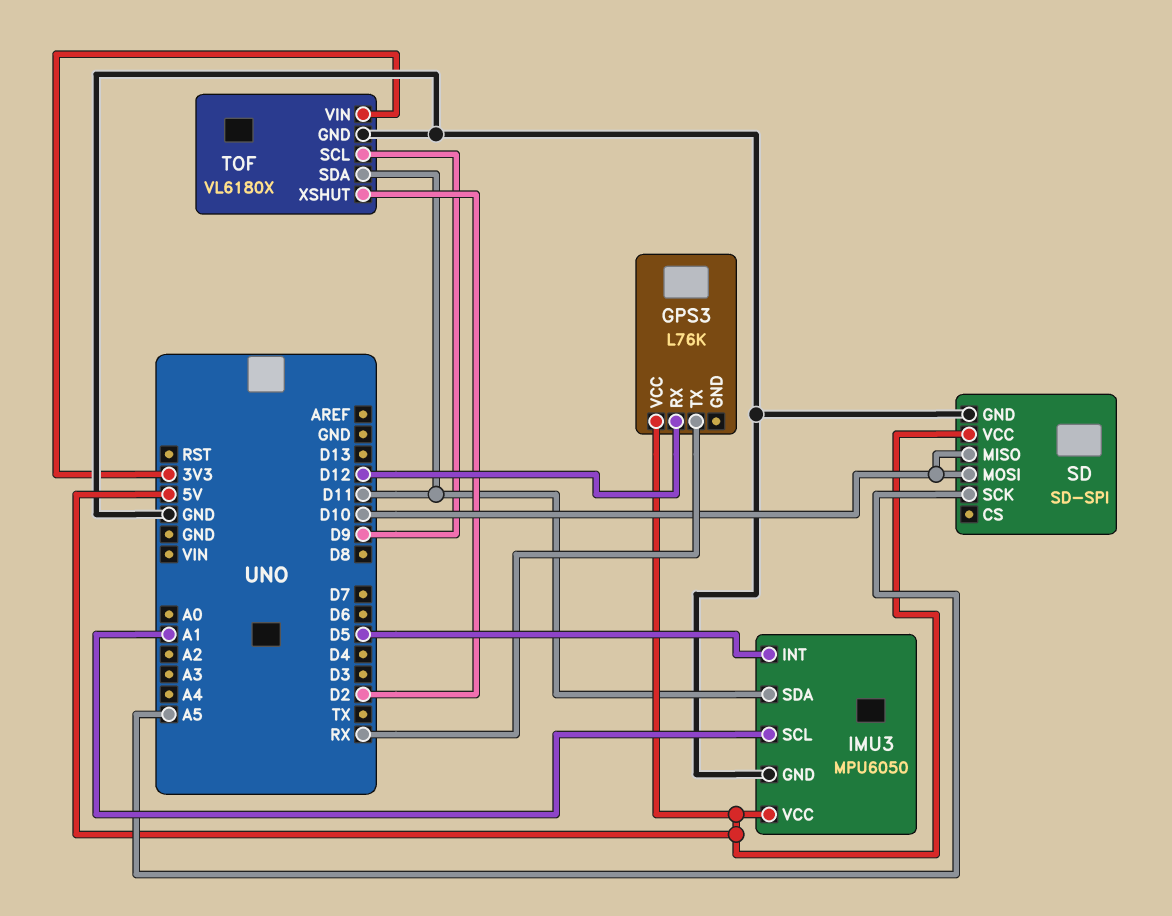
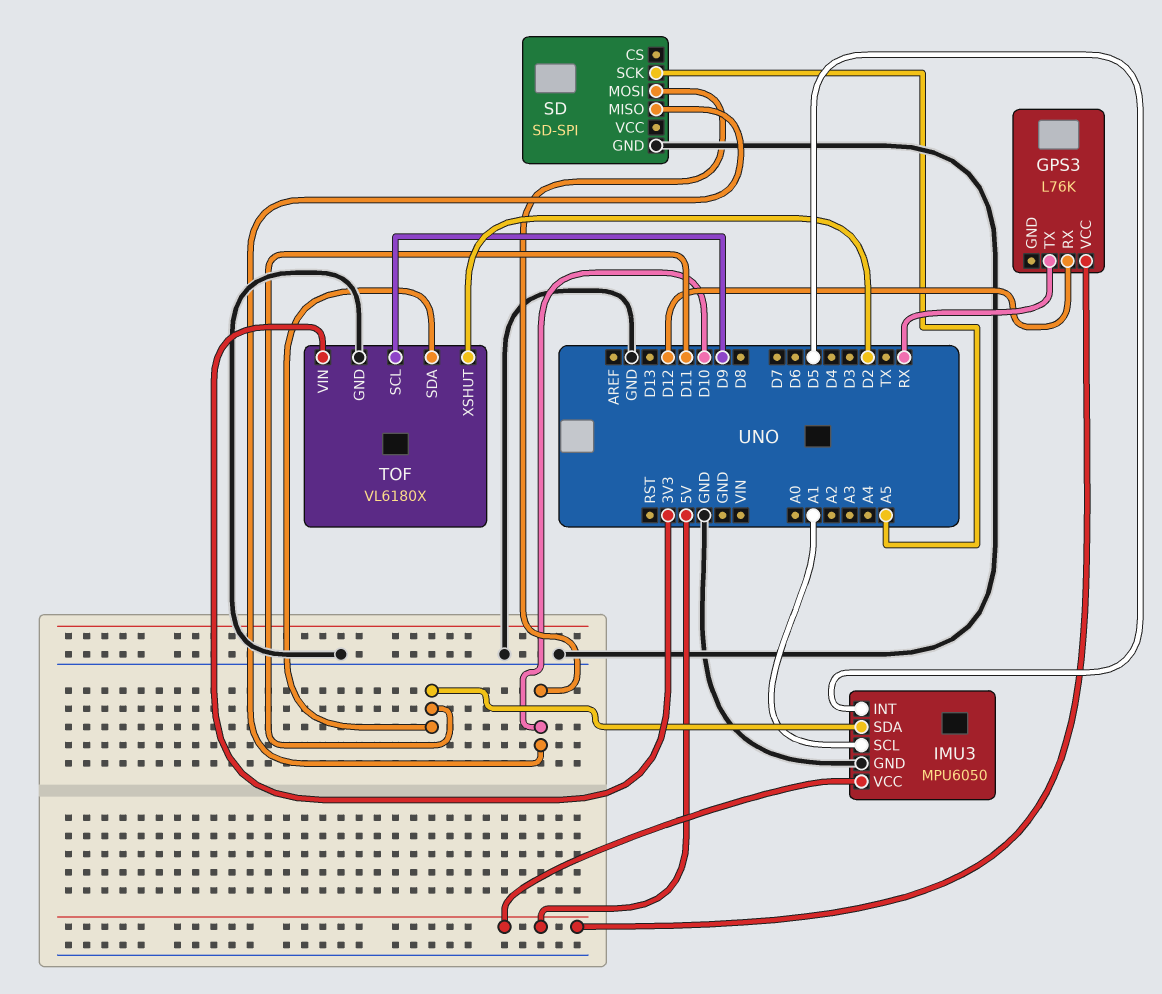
SD pin VCC: 5V -> none

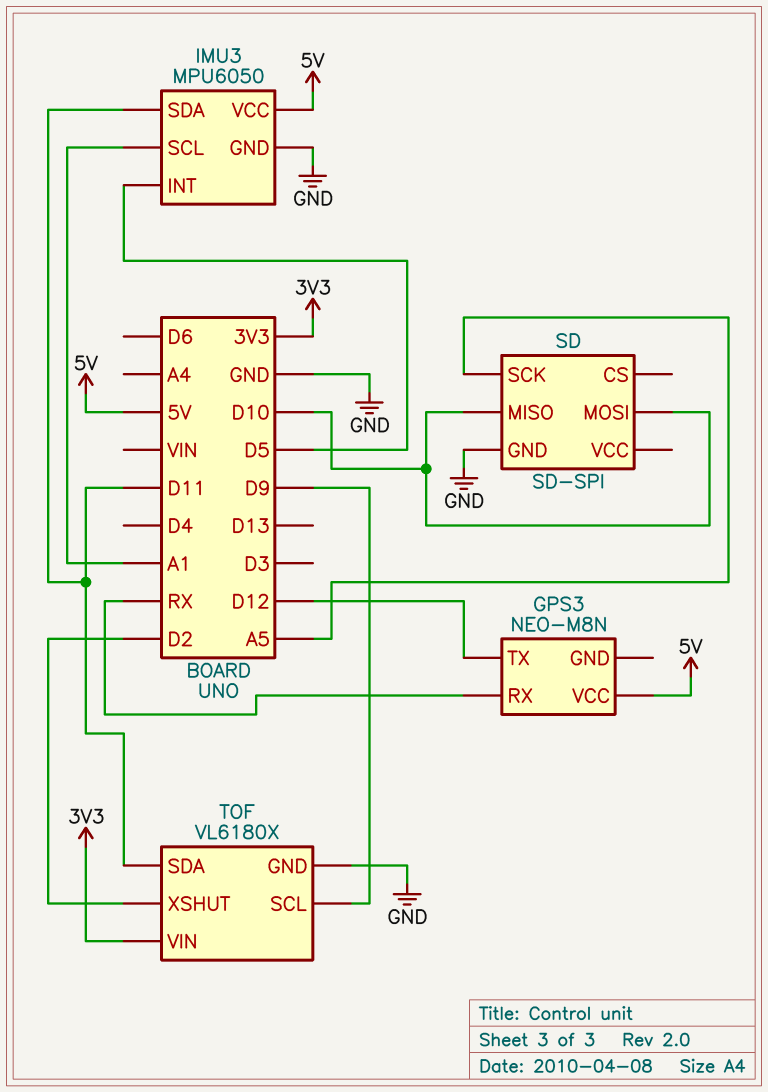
GPS3: L76K -> NEO-M8N
GPS3 pin RX: D12 -> RX
GPS3 pin TX: RX -> D12

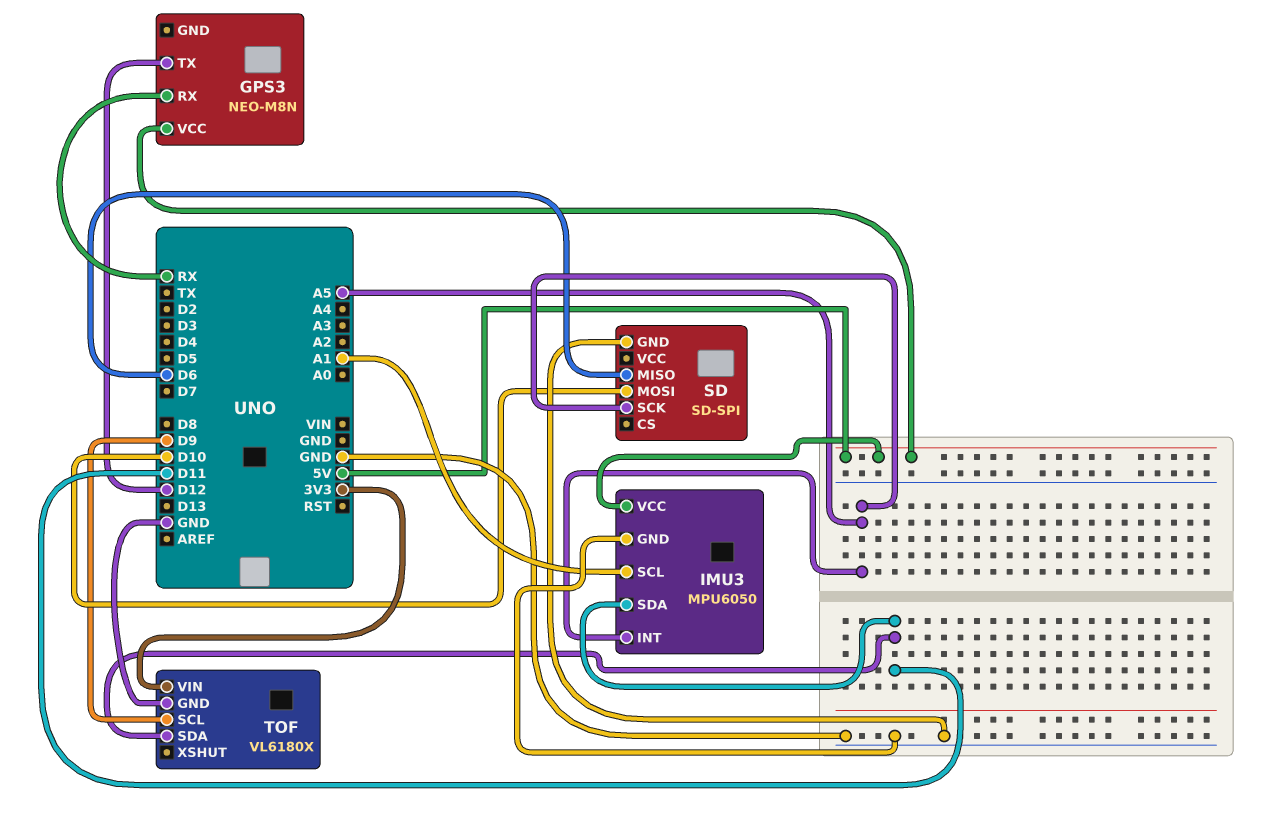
IMU3 pin INT: D5 -> A5
SD pin MISO: D10 -> D6
TOF pin XSHUT: D2 -> none

